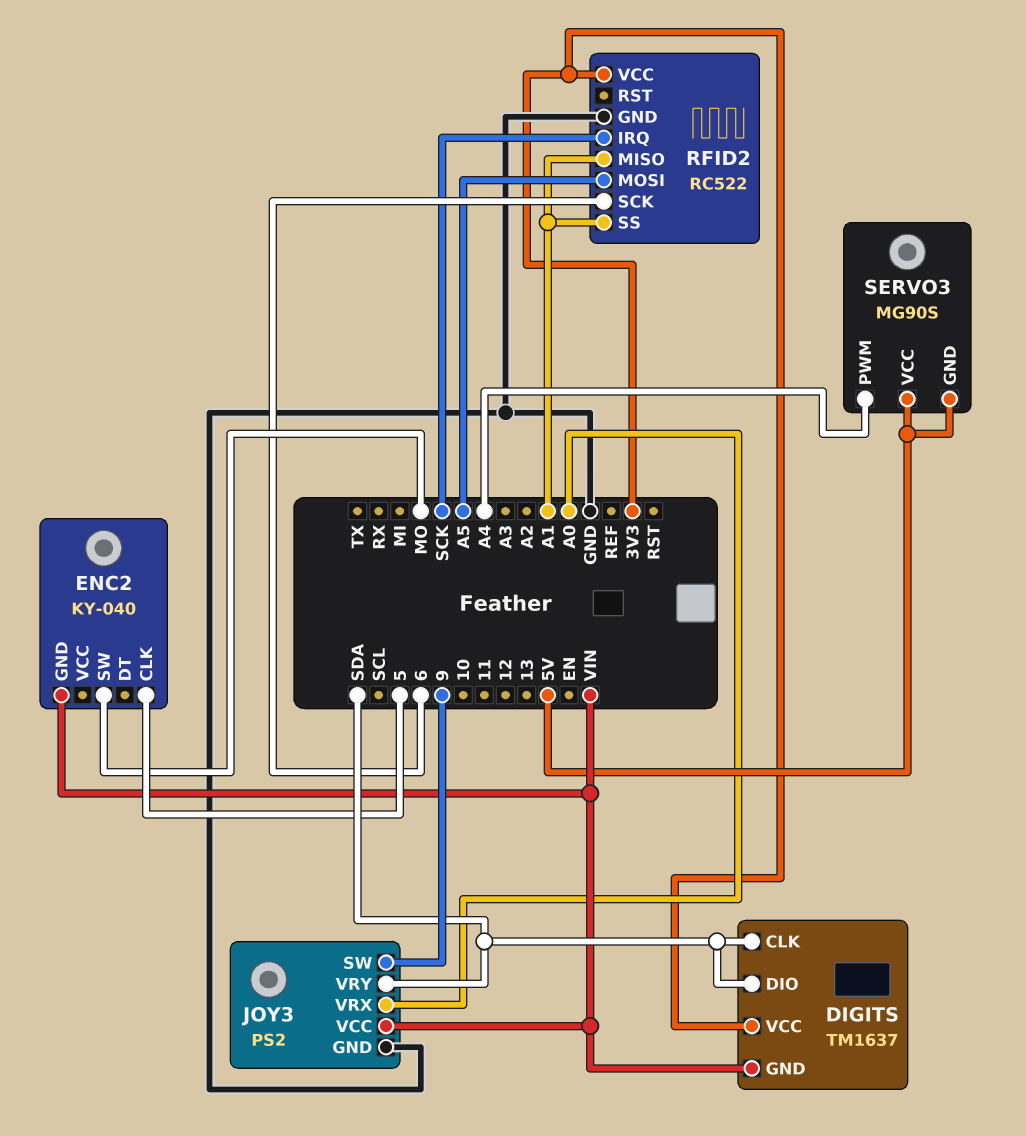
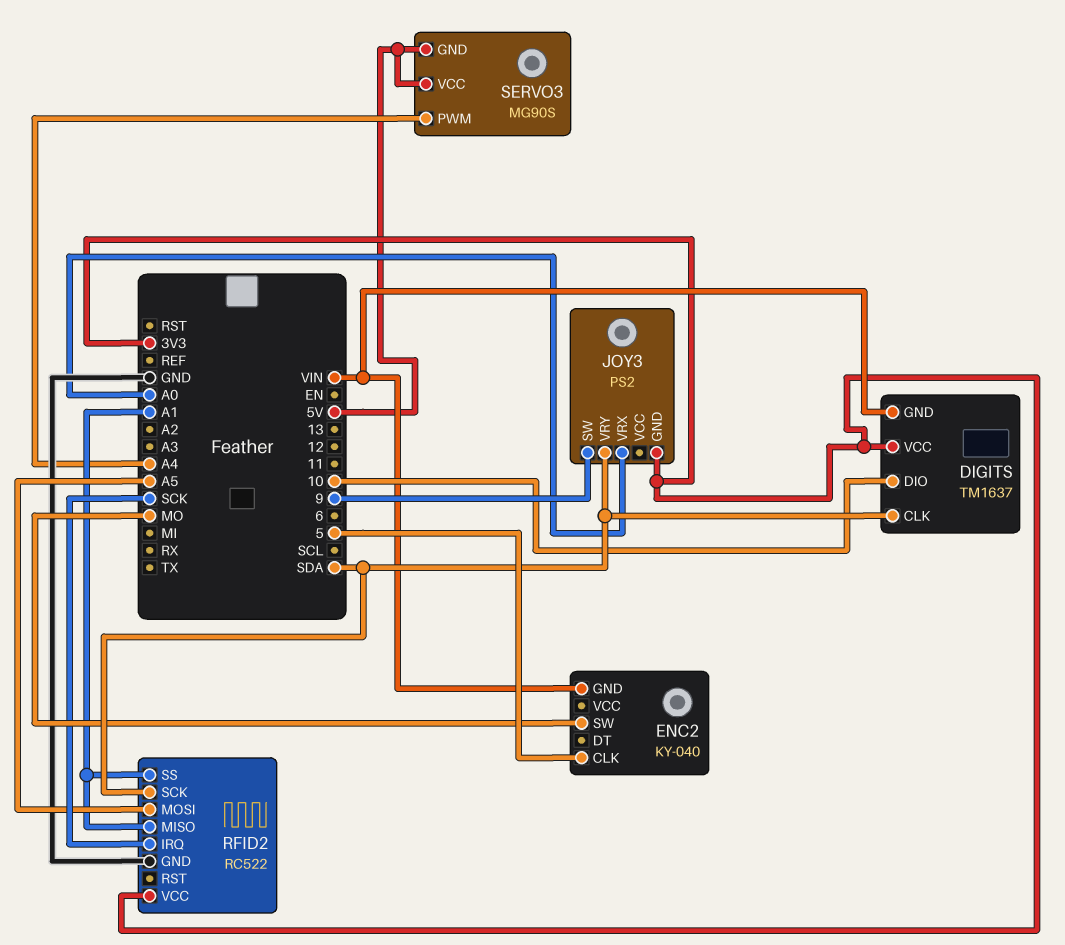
DIGITS pin DIO: SDA -> 10
JOY3 pin GND: GND -> 3V3
JOY3 pin VCC: VIN -> none
RFID2 pin SCK: 6 -> SDA

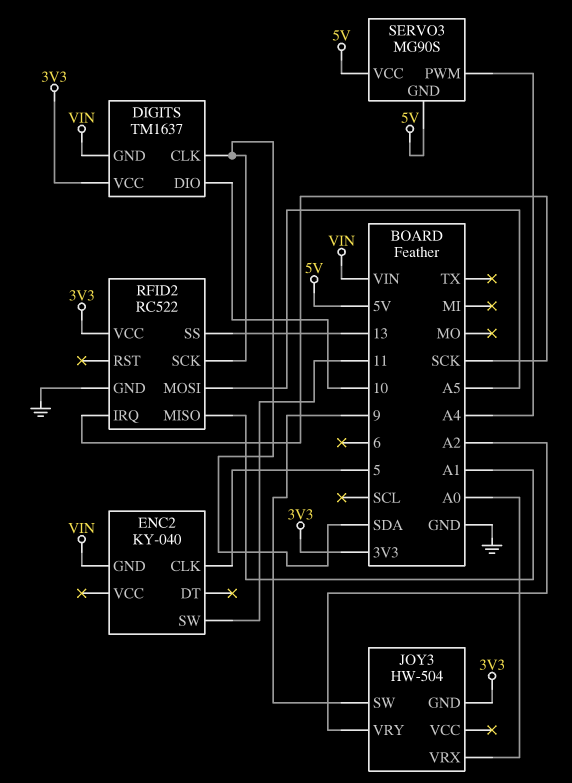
ENC2 pin SW: MO -> 11
JOY3: PS2 -> HW-504
JOY3 pin VRY: SDA -> A2
RFID2 pin SS: A1 -> 13

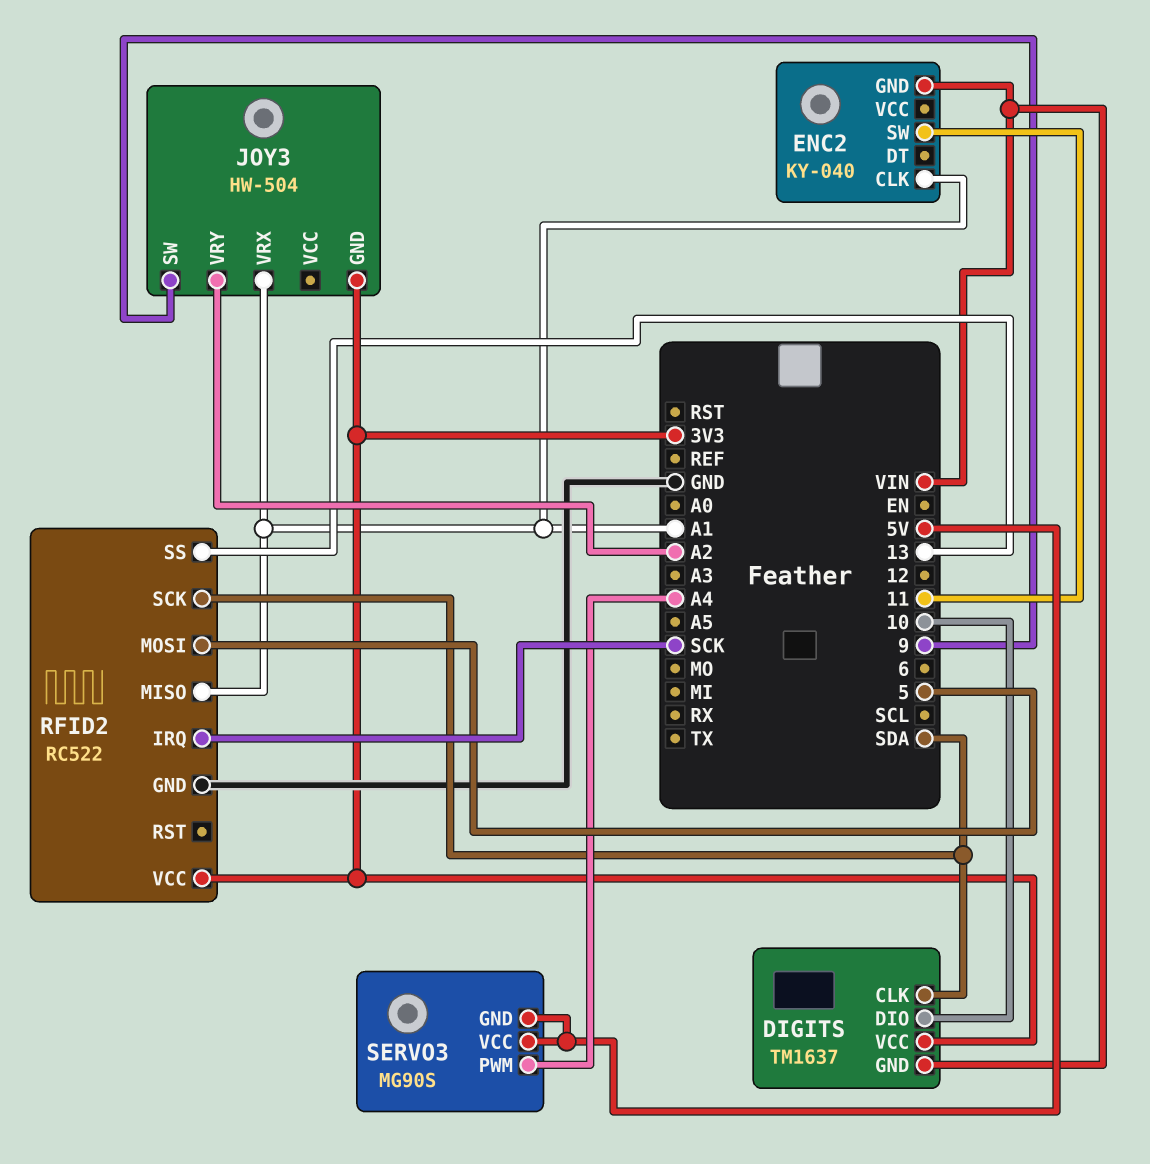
ENC2 pin CLK: 5 -> A1
JOY3 pin VRX: A0 -> A1
RFID2 pin MOSI: A5 -> 5

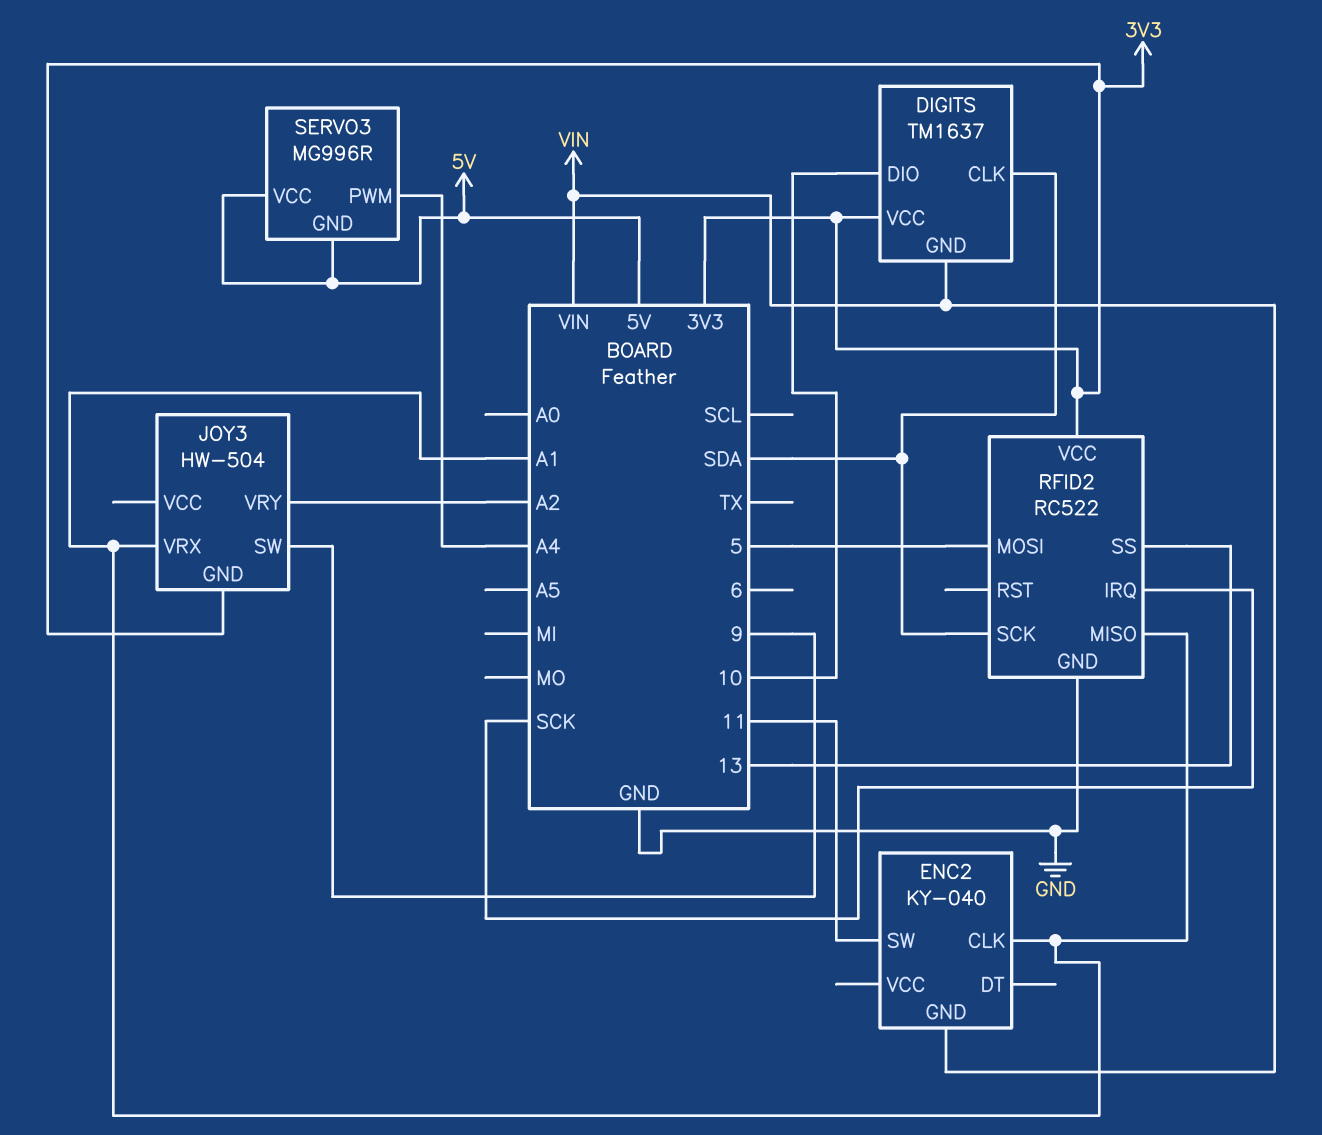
SERVO3: MG90S -> MG996R

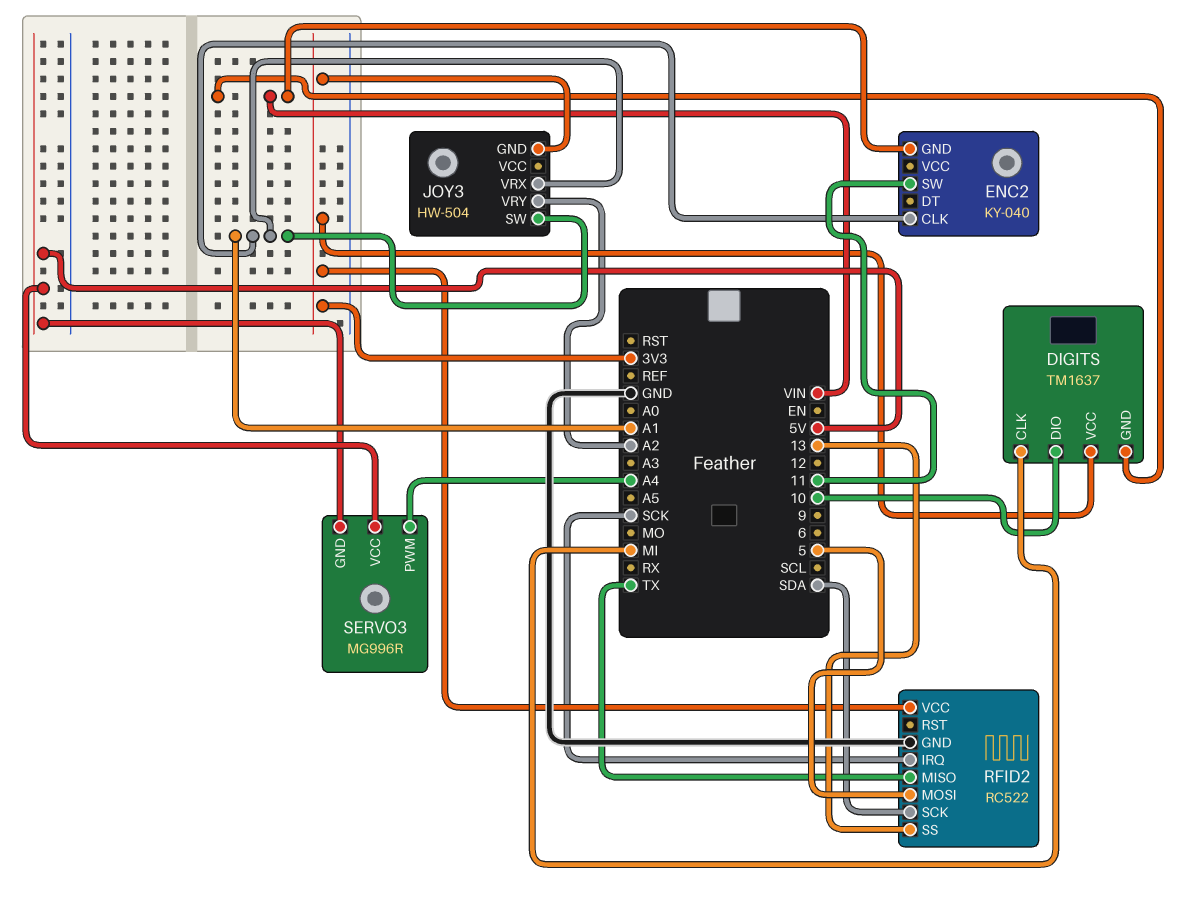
DIGITS pin CLK: SDA -> MI
JOY3 pin SW: 9 -> A1
RFID2 pin MISO: A1 -> TX

